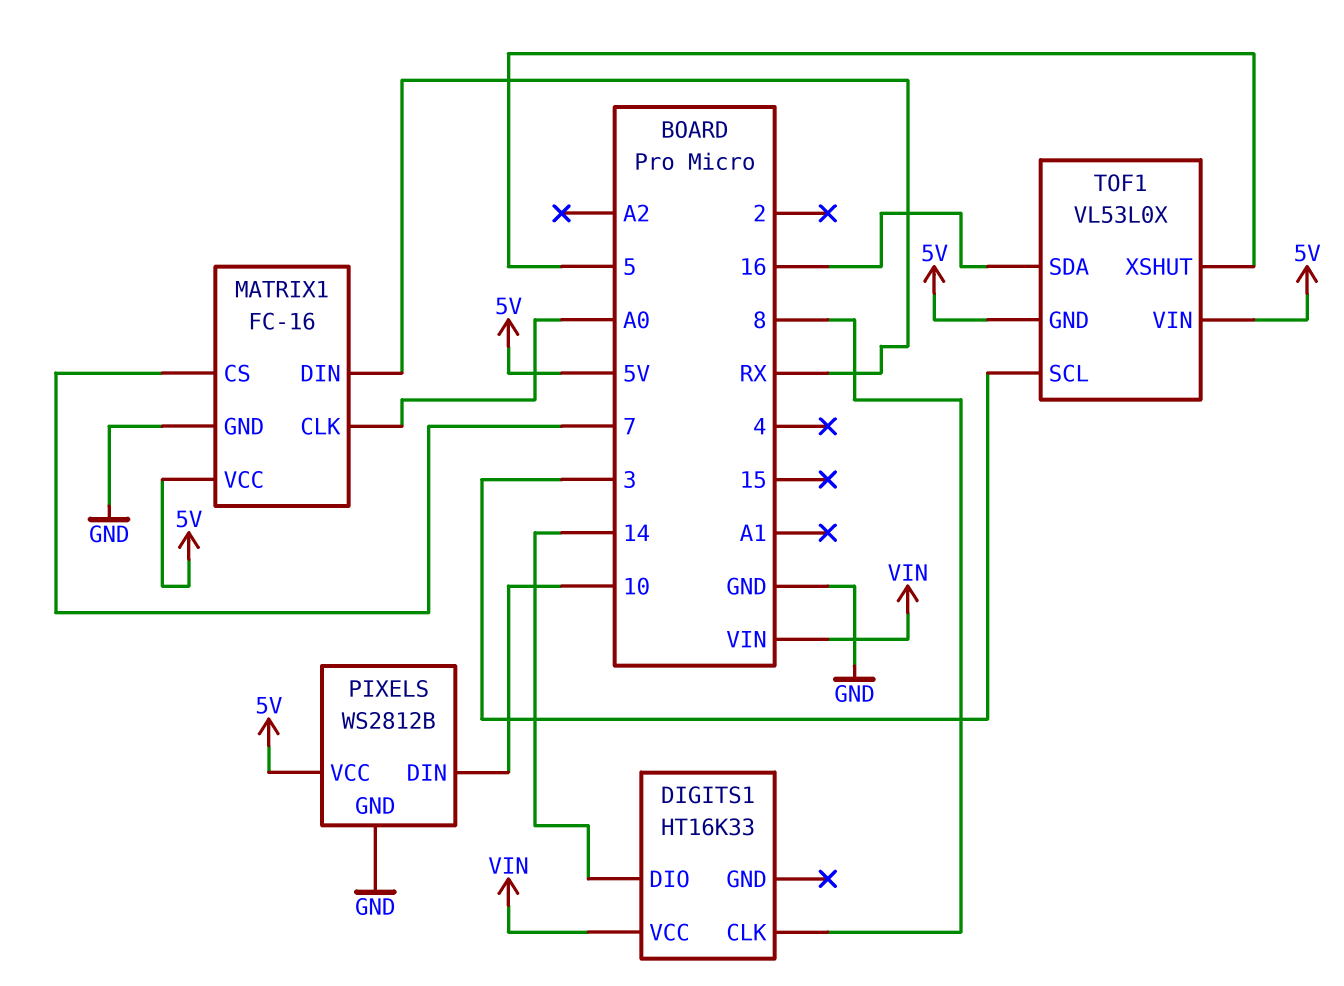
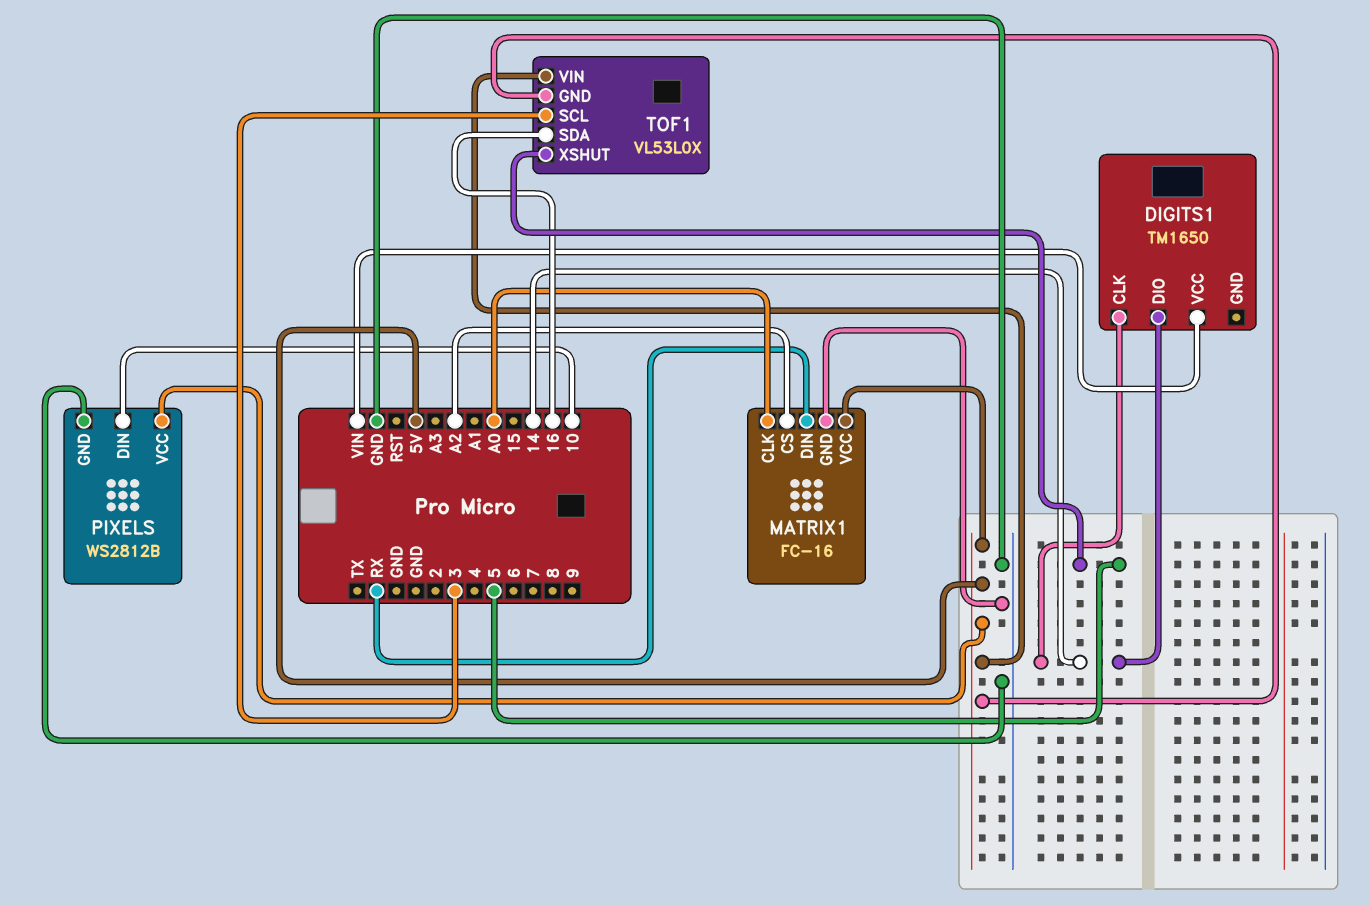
DIGITS1: HT16K33 -> TM1650
DIGITS1 pin CLK: 8 -> 14
MATRIX1 pin CS: 7 -> A2

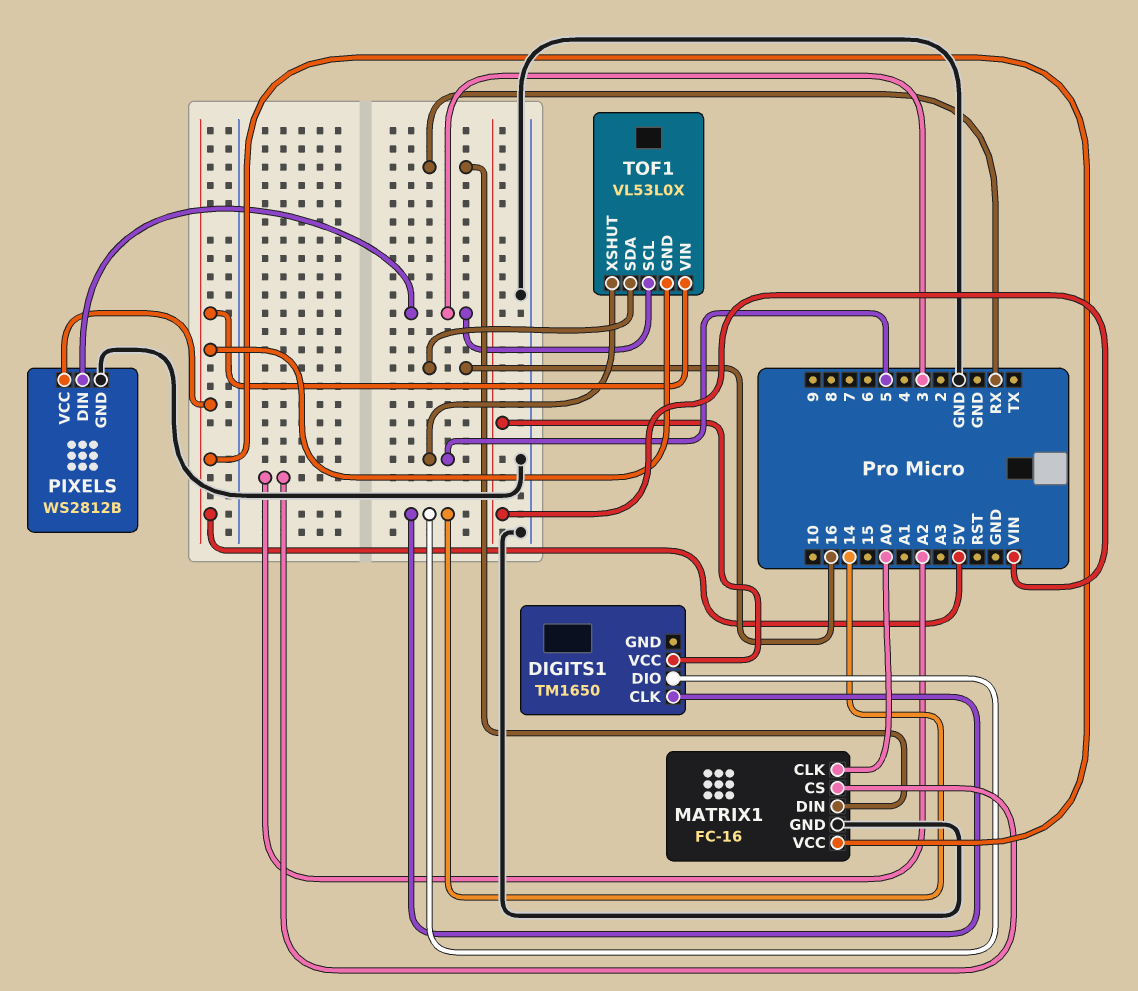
PIXELS pin DIN: 10 -> 3

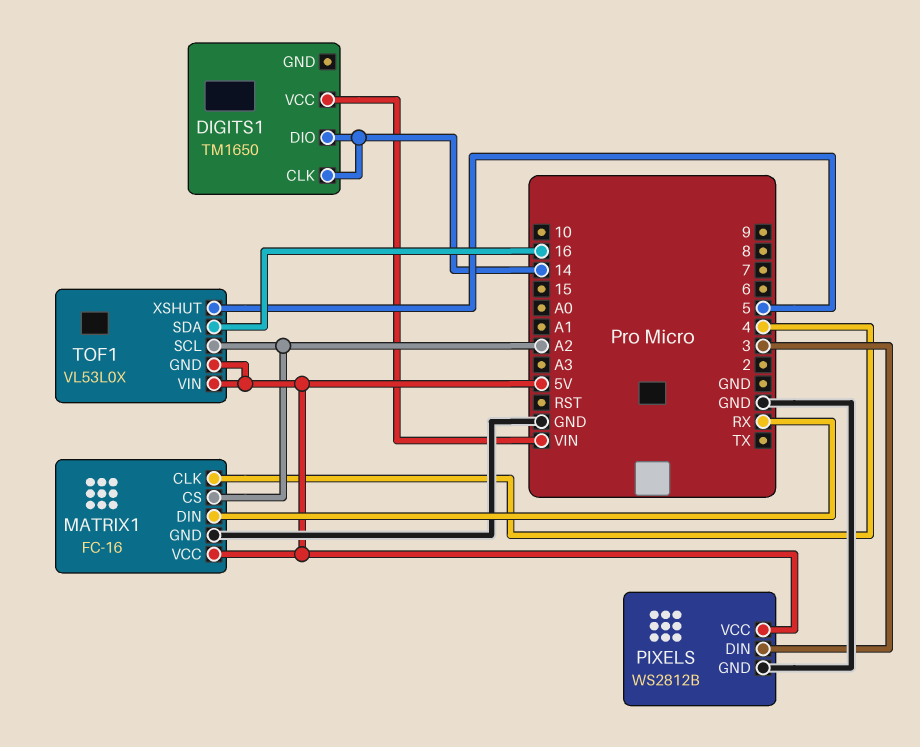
MATRIX1 pin CLK: A0 -> 4
TOF1 pin SCL: 3 -> A2

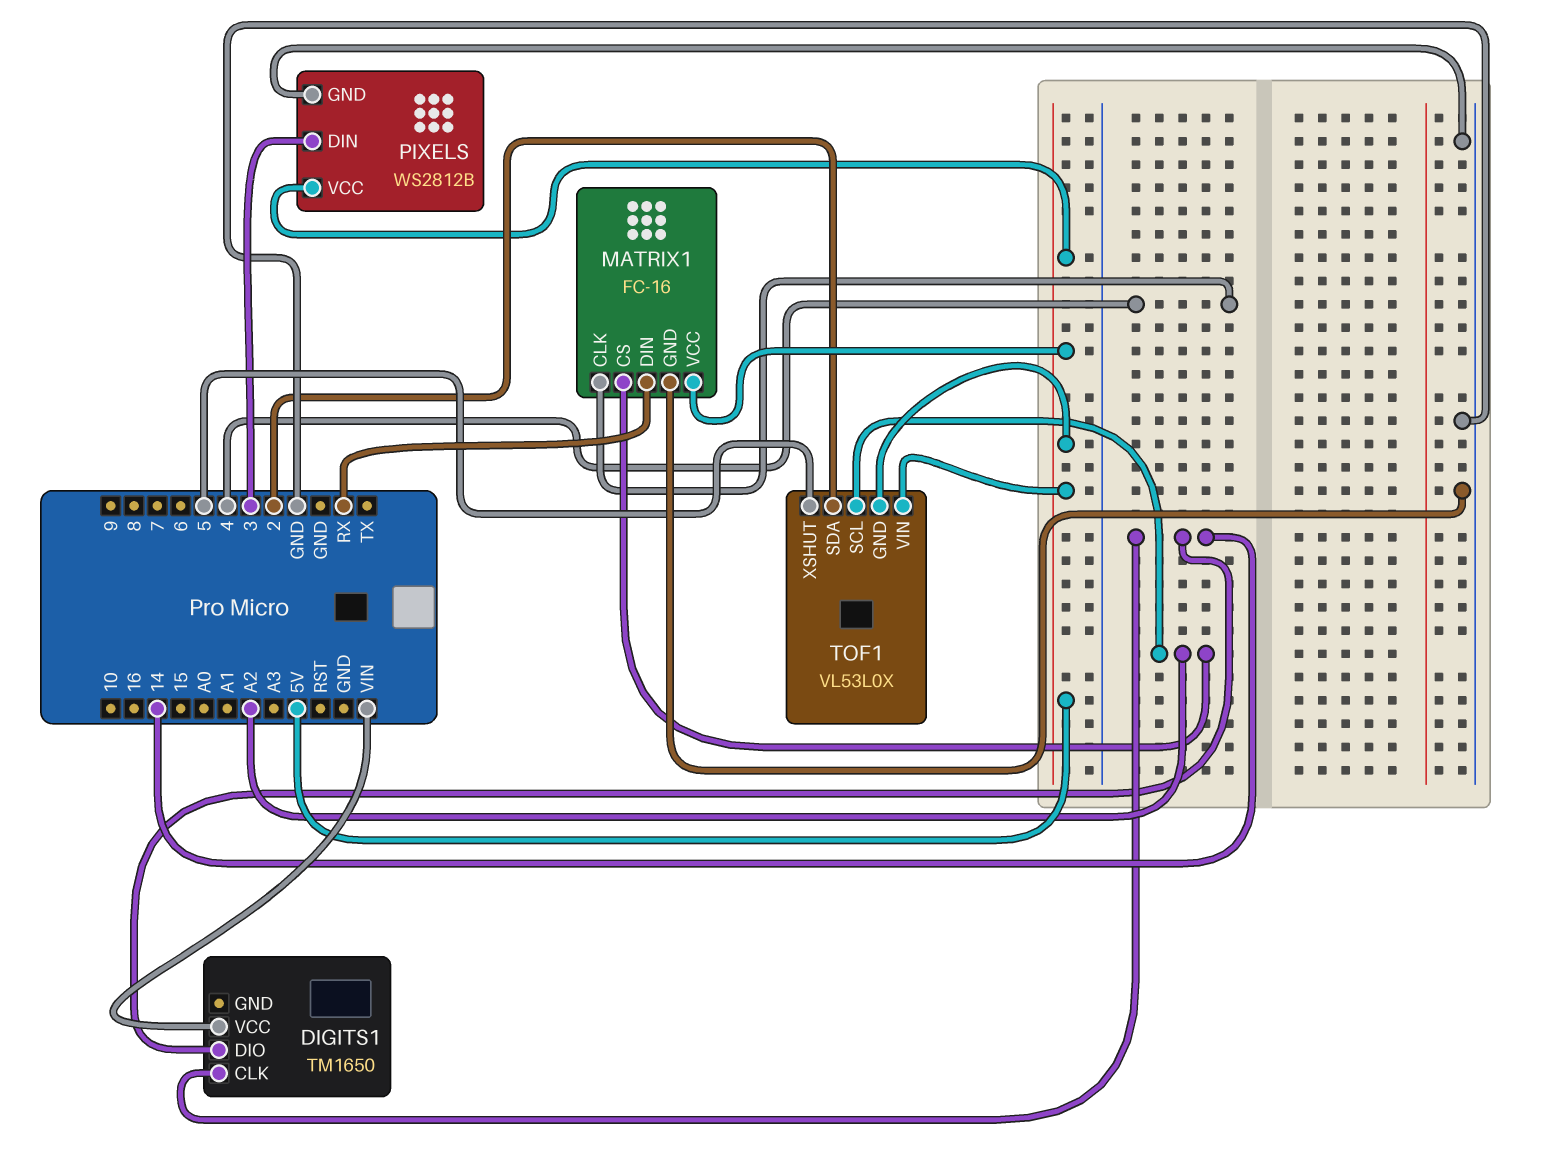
TOF1 pin SDA: 16 -> 2

